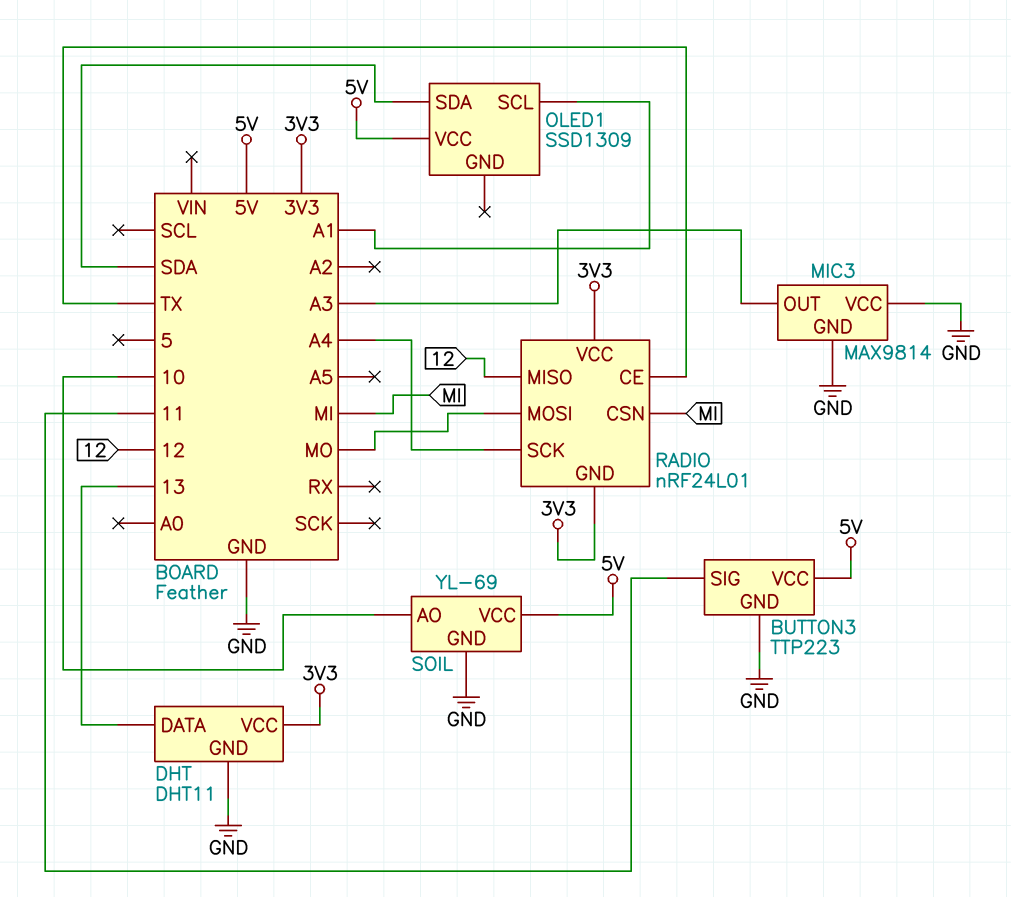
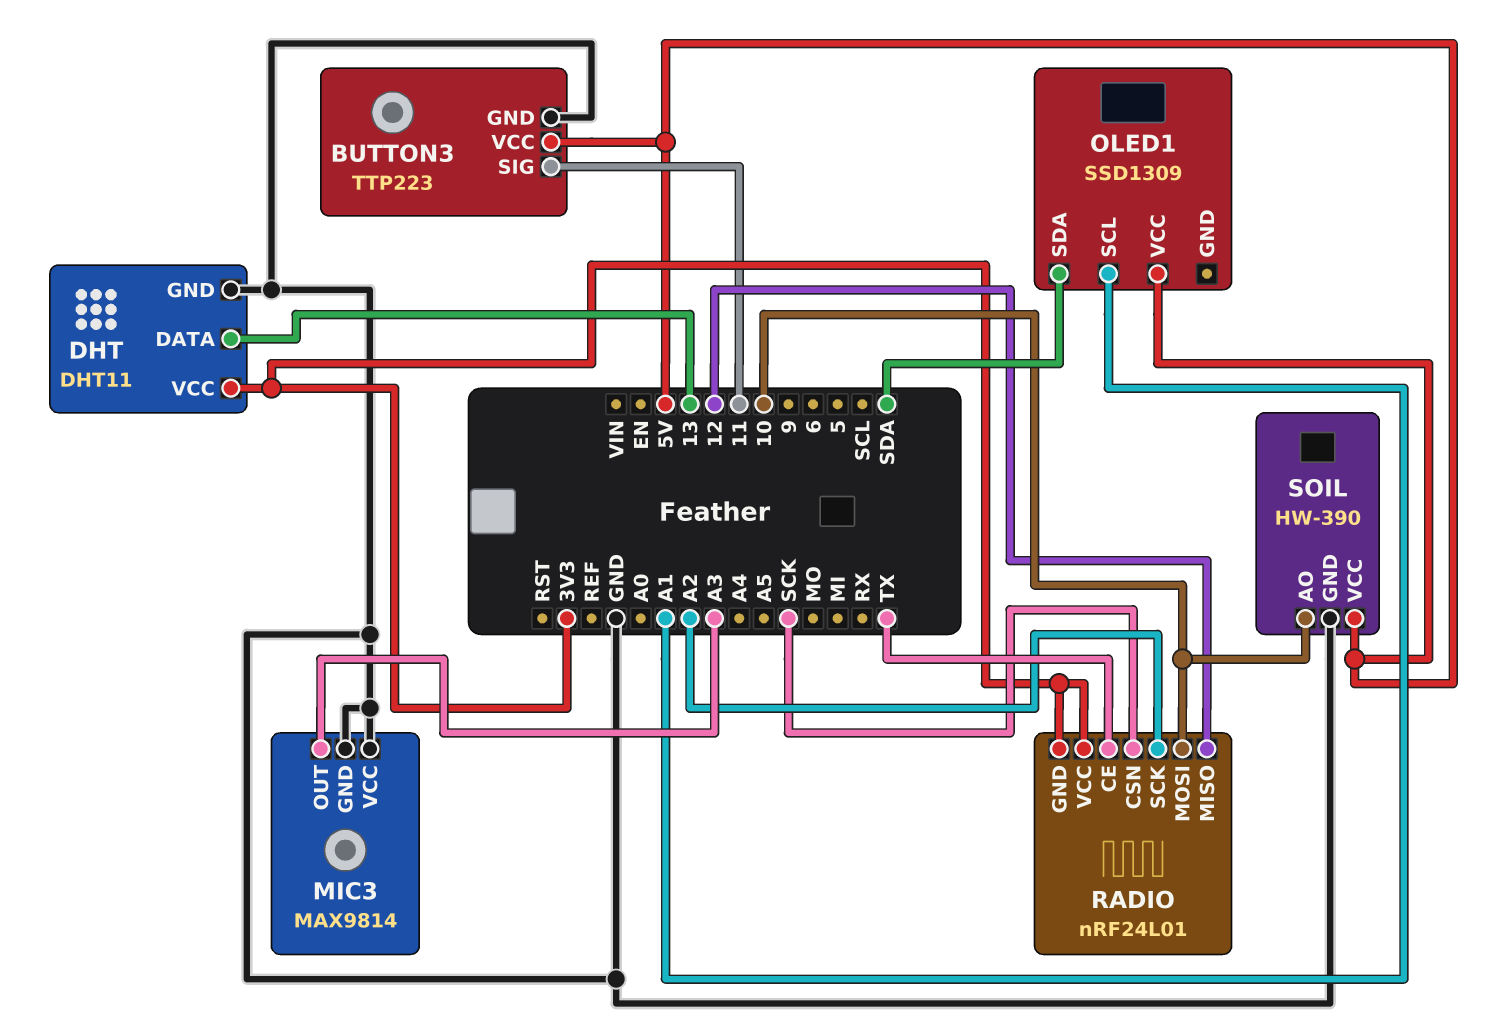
RADIO pin CSN: MI -> SCK
RADIO pin MOSI: MO -> 10
RADIO pin SCK: A4 -> A2
SOIL: YL-69 -> HW-390

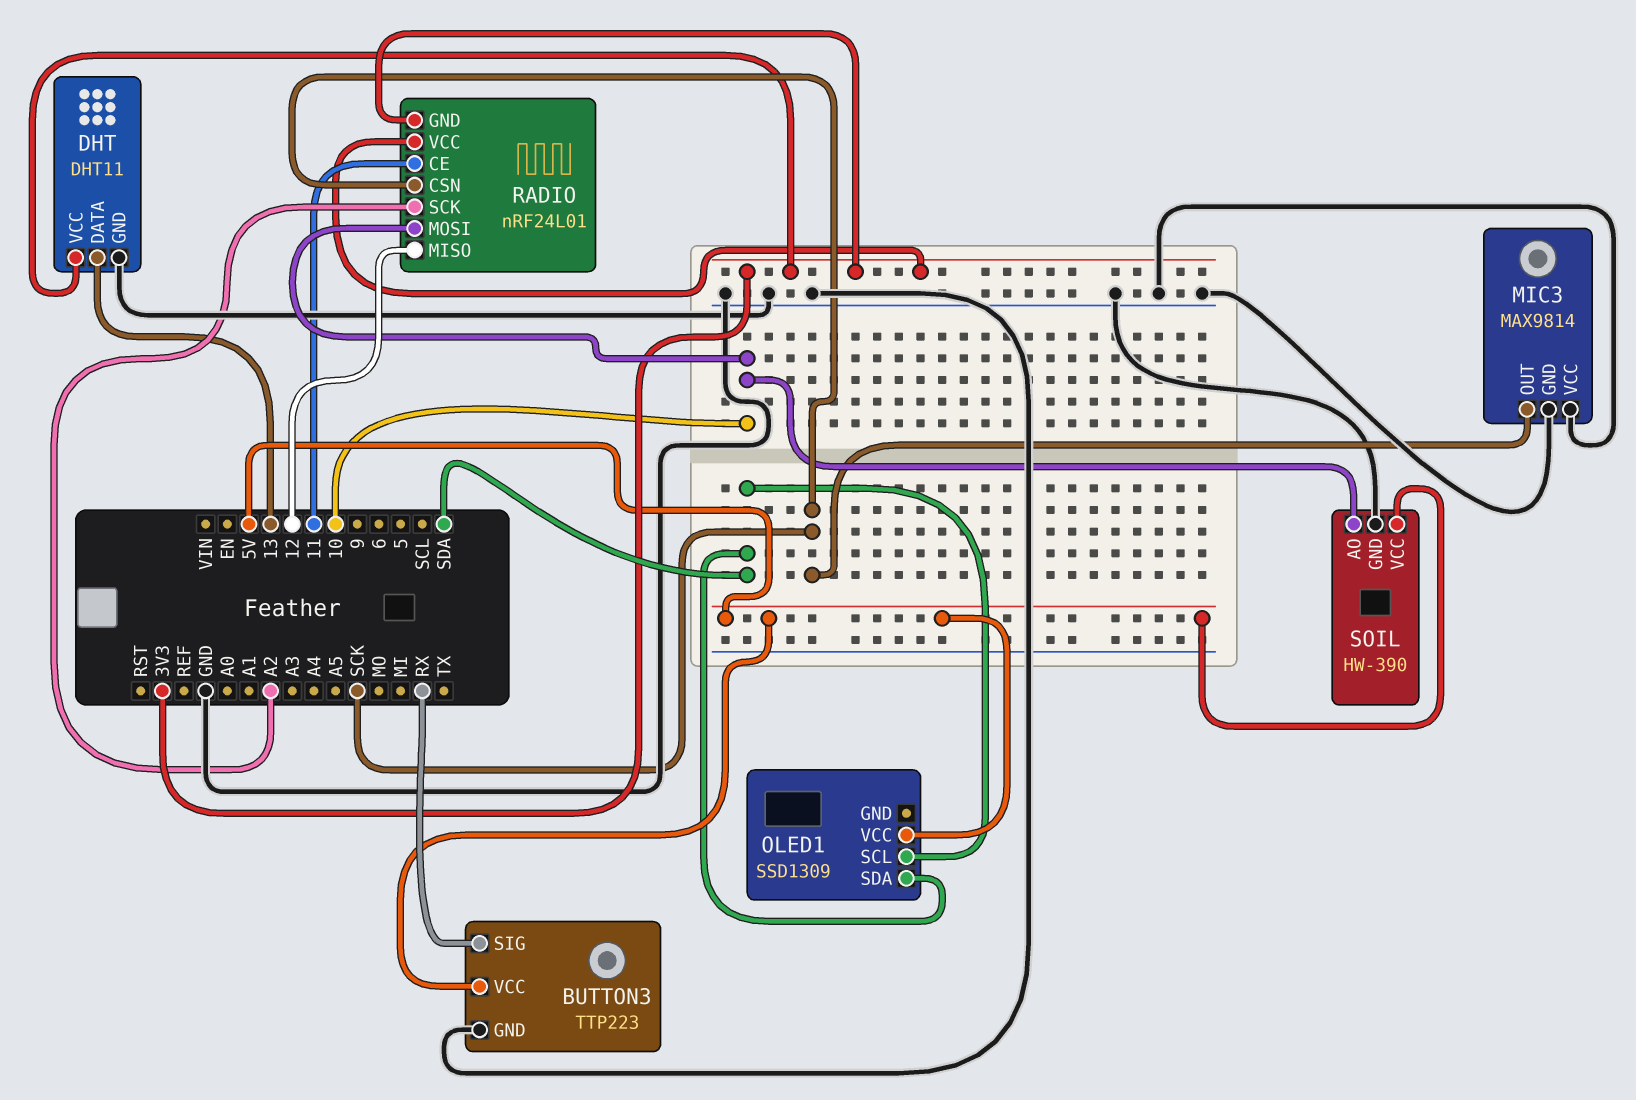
BUTTON3 pin SIG: 11 -> RX
MIC3 pin OUT: A3 -> SCK
OLED1 pin SCL: A1 -> SDA
RADIO pin CE: TX -> 11

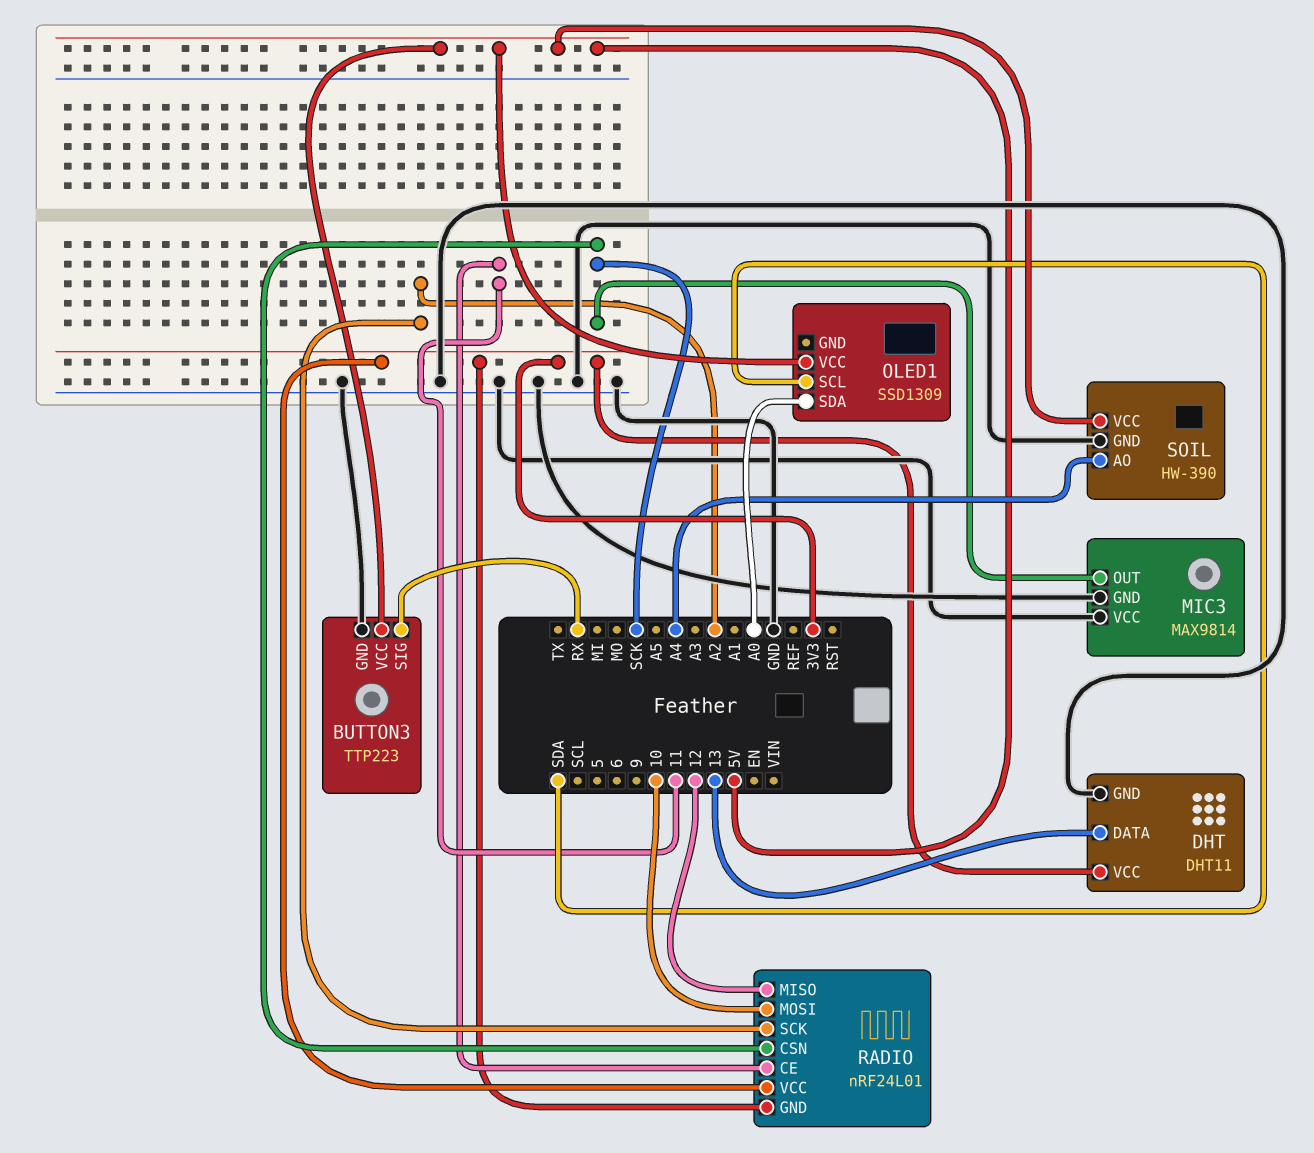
OLED1 pin SDA: SDA -> A0
SOIL pin AO: 10 -> A4

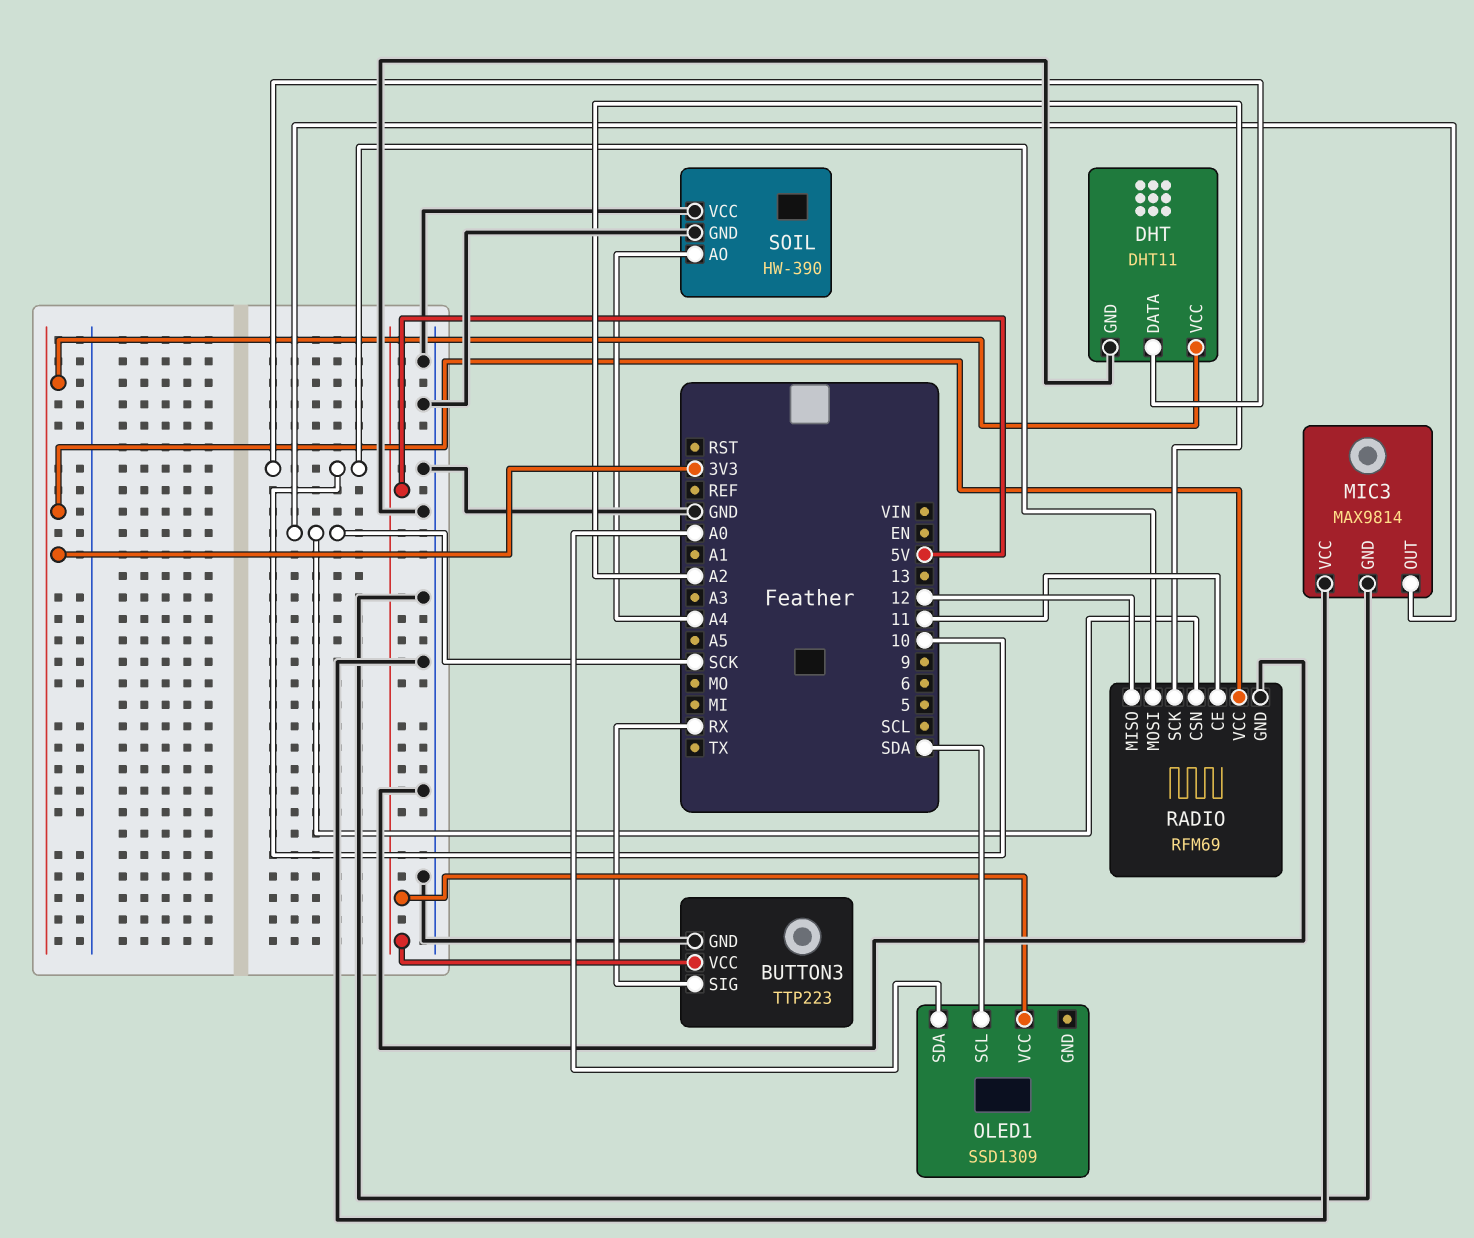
DHT pin DATA: 13 -> 10
RADIO: nRF24L01 -> RFM69
RADIO pin GND: 3V3 -> GND
SOIL pin VCC: 5V -> GND

